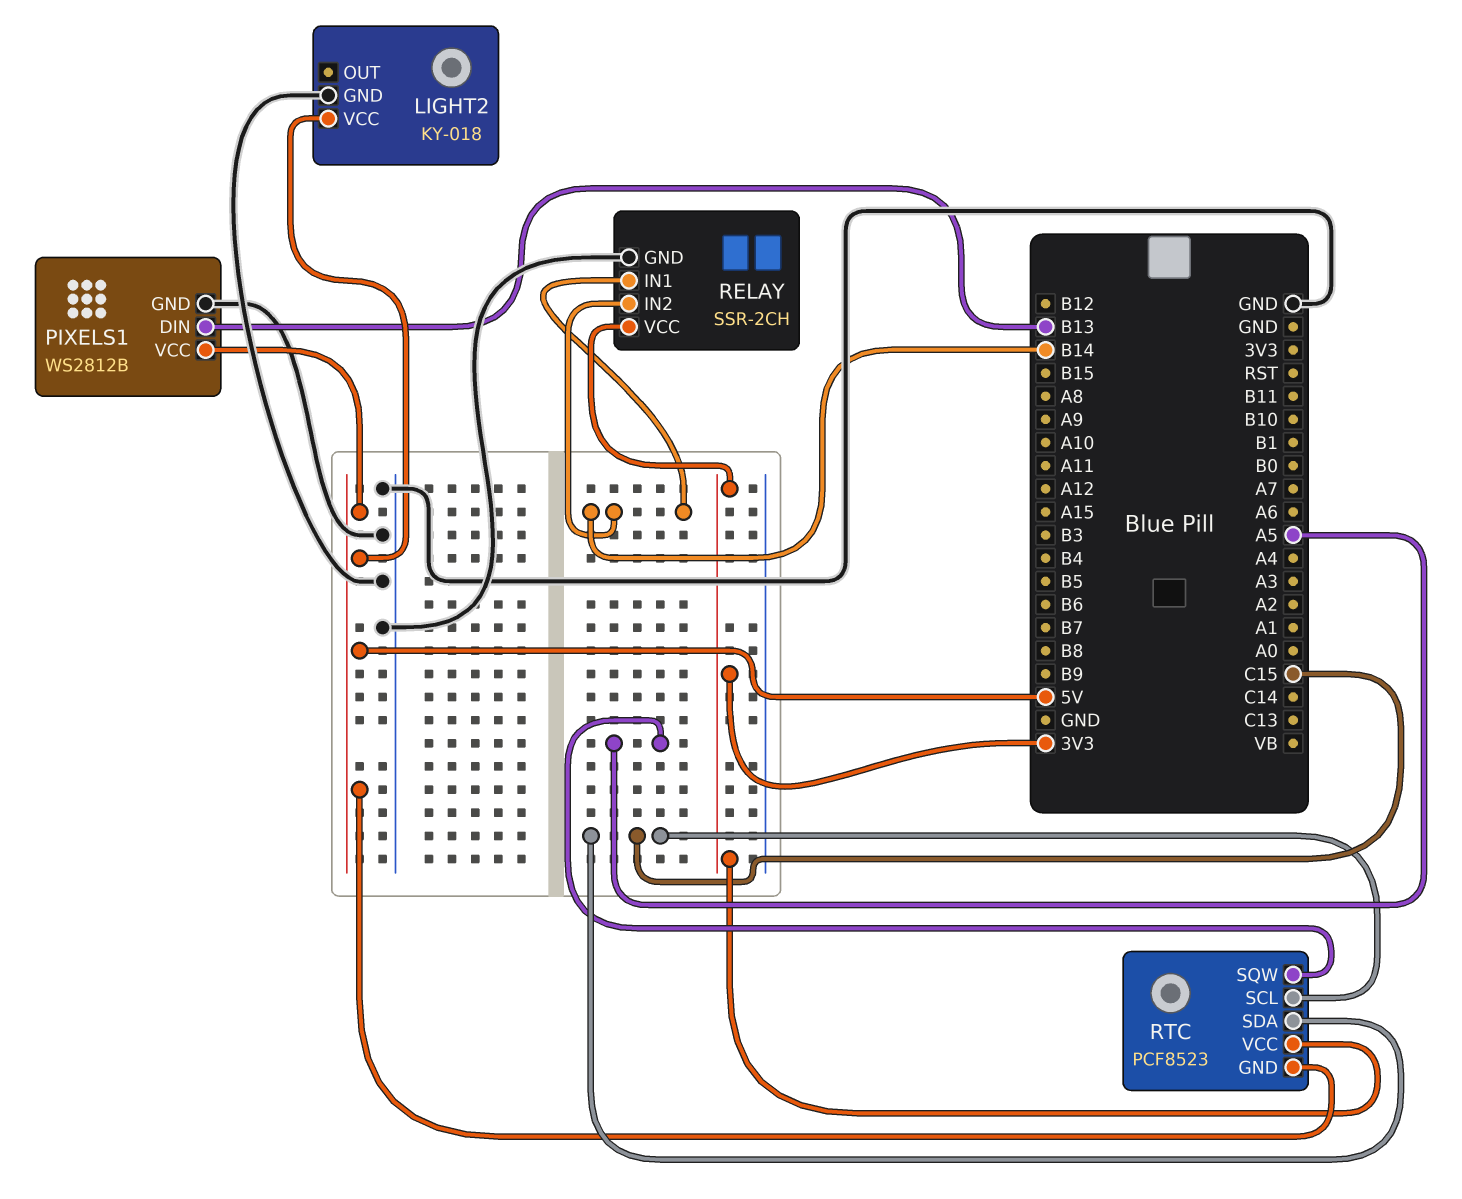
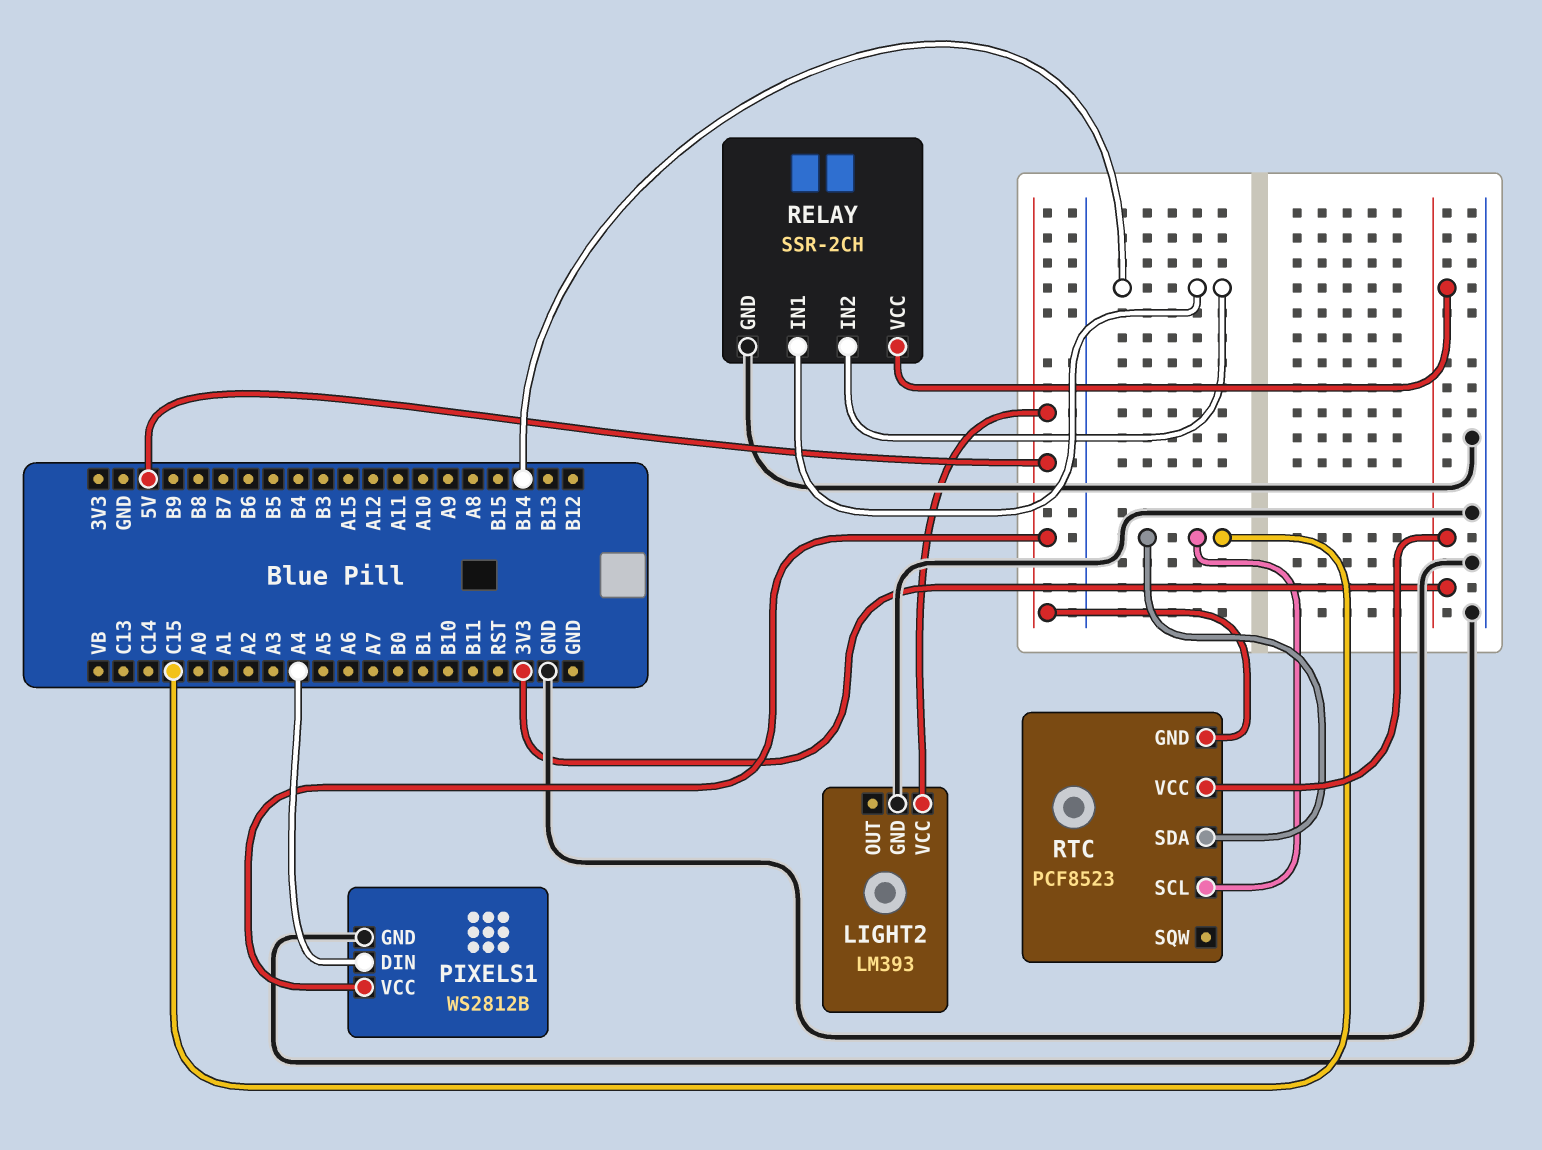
LIGHT2: KY-018 -> LM393
PIXELS1 pin DIN: B13 -> A4
RTC pin SQW: A5 -> none

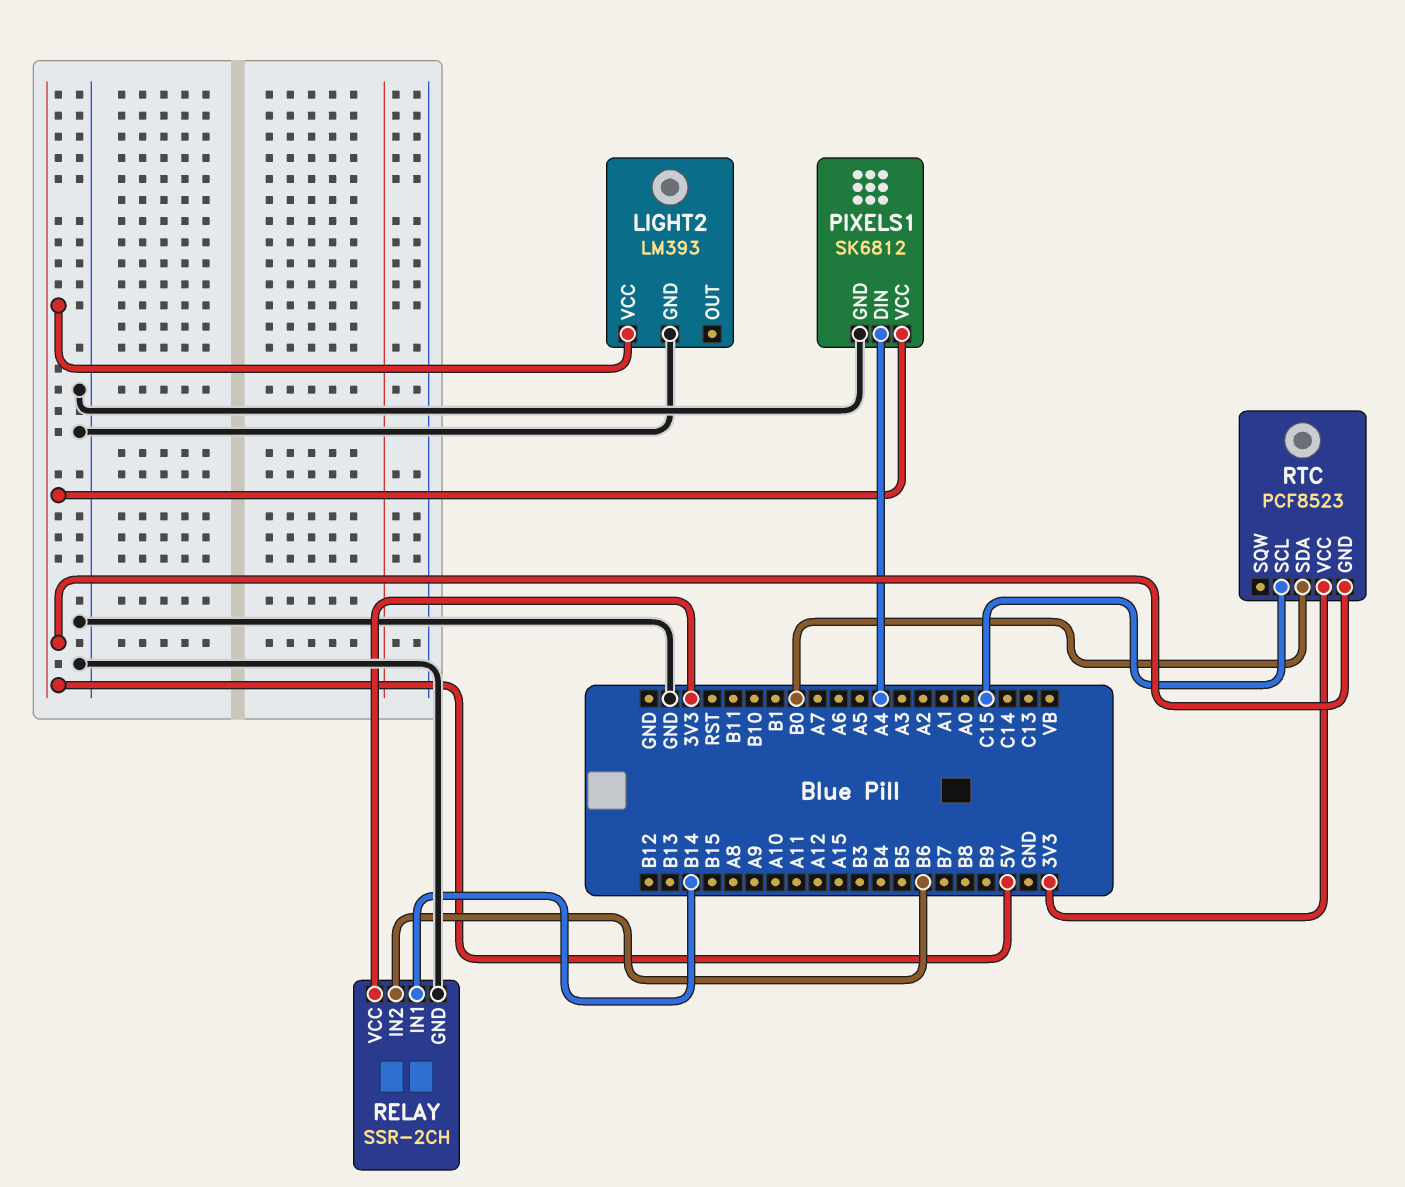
PIXELS1: WS2812B -> SK6812
RELAY pin IN2: B14 -> B6
RTC pin SDA: C15 -> B0

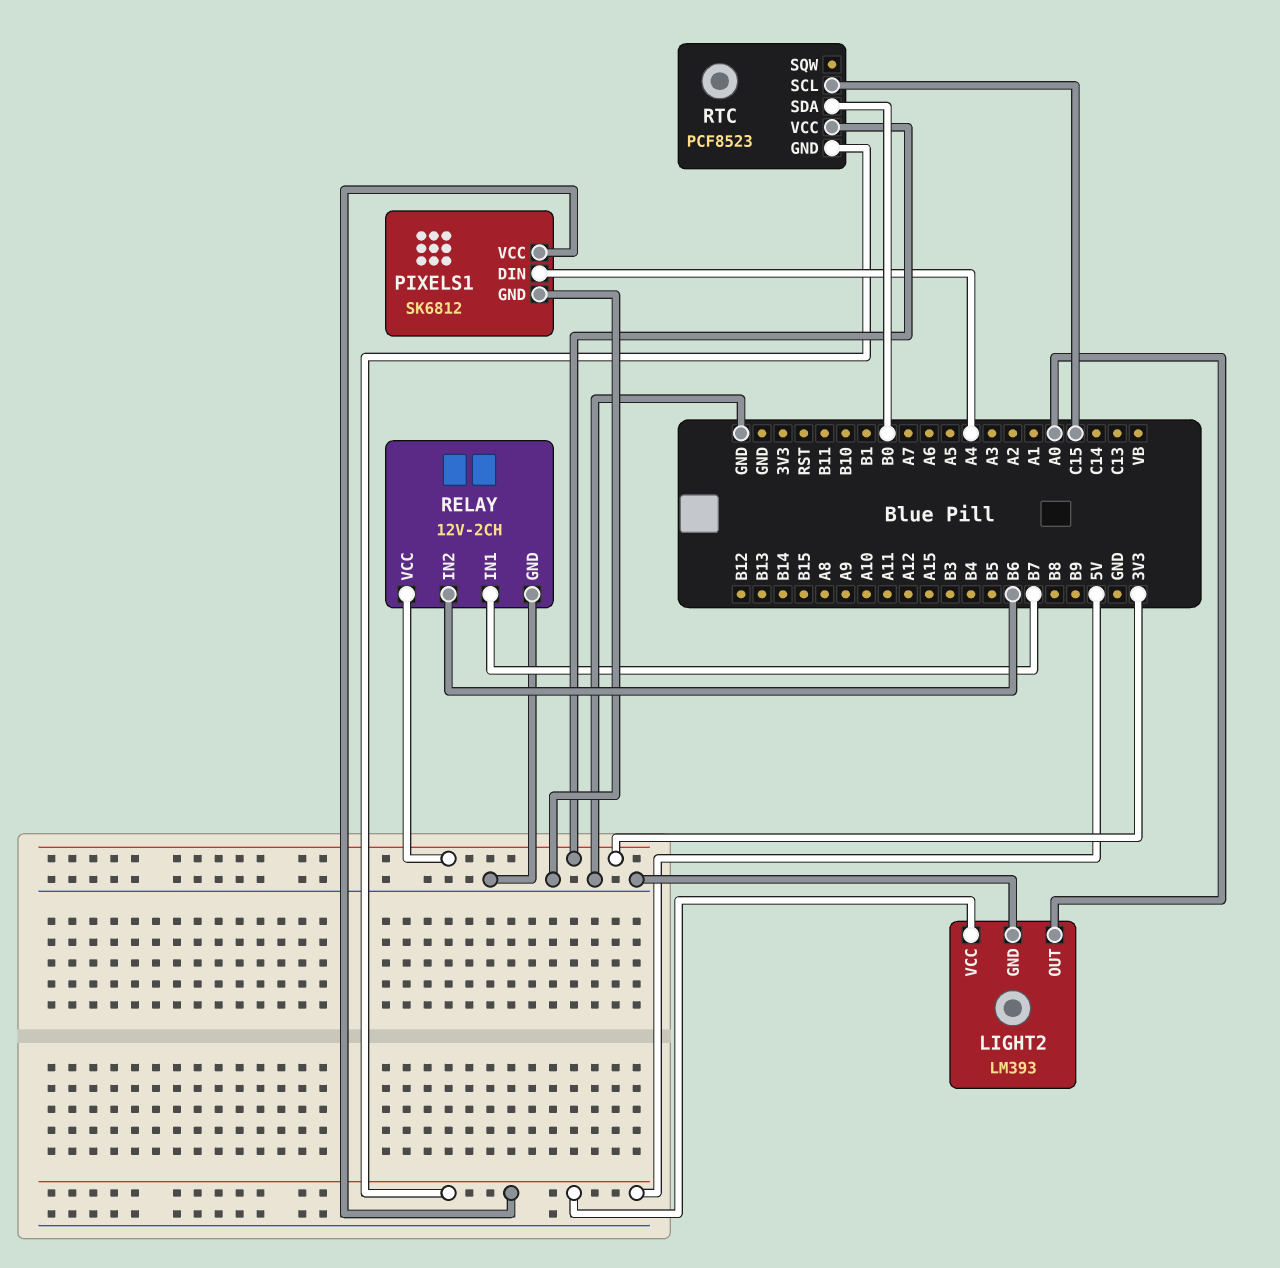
LIGHT2 pin OUT: none -> A0
RELAY: SSR-2CH -> 12V-2CH
RELAY pin IN1: B14 -> B7

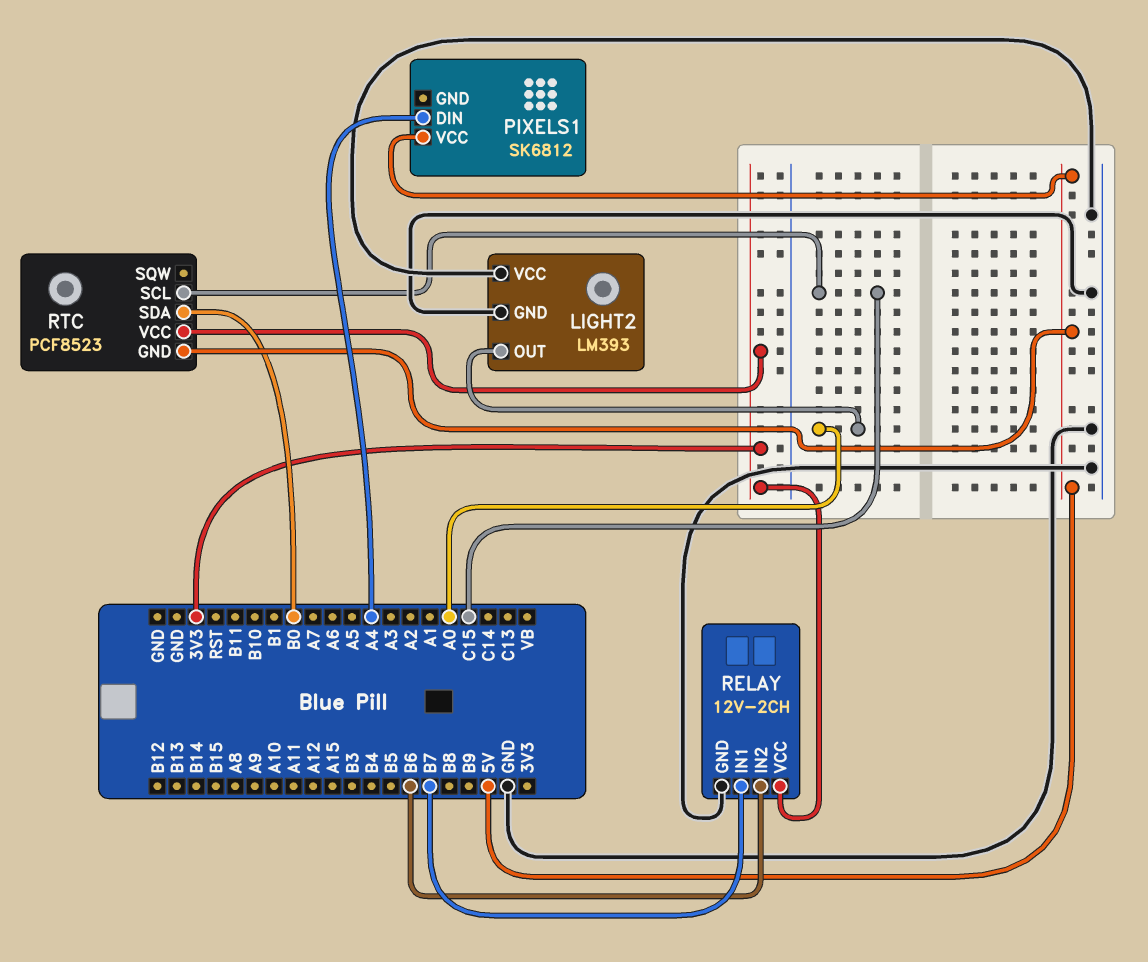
LIGHT2 pin VCC: 5V -> GND
PIXELS1 pin GND: GND -> none

